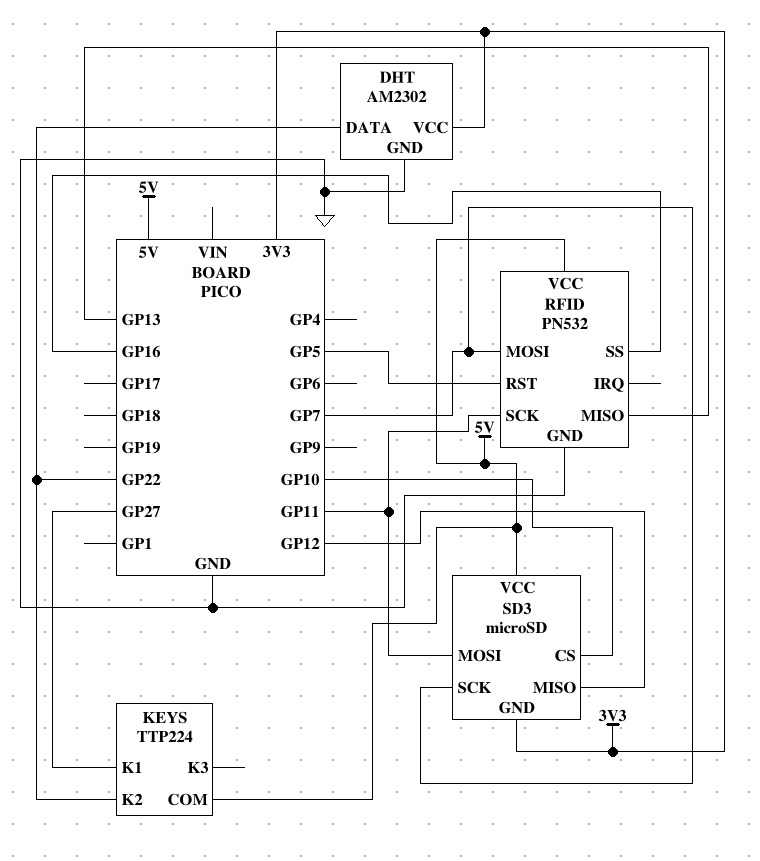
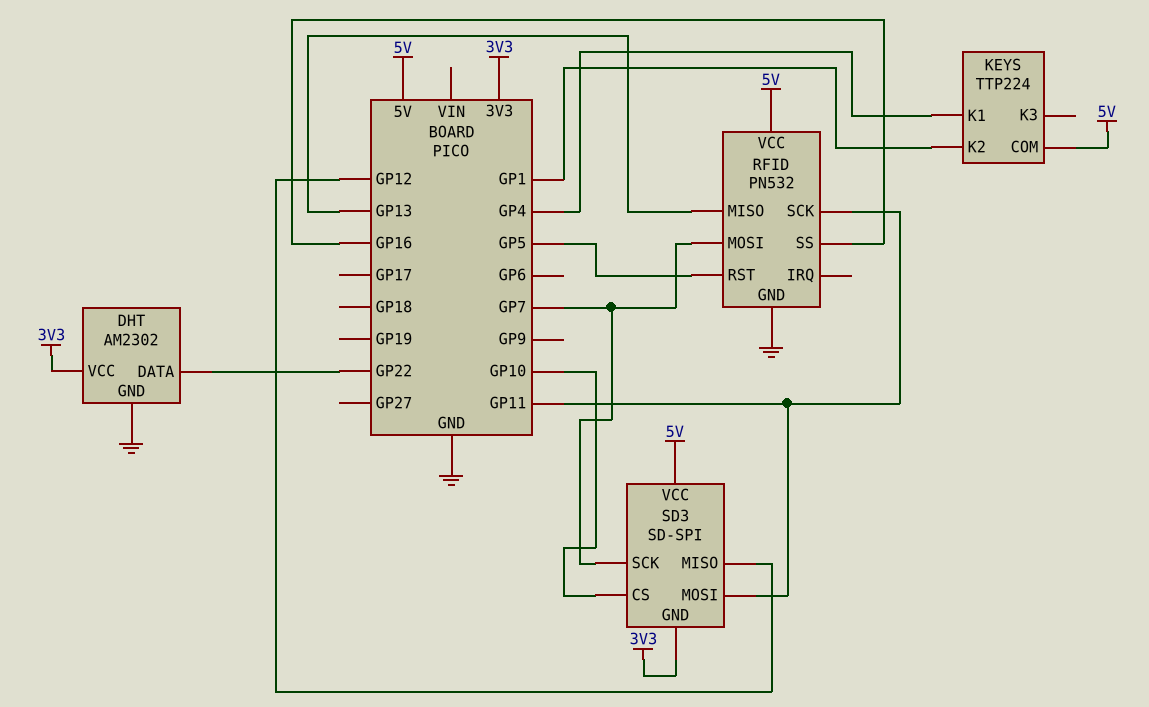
KEYS pin K1: GP27 -> GP4
KEYS pin K2: GP22 -> GP1
SD3: microSD -> SD-SPI

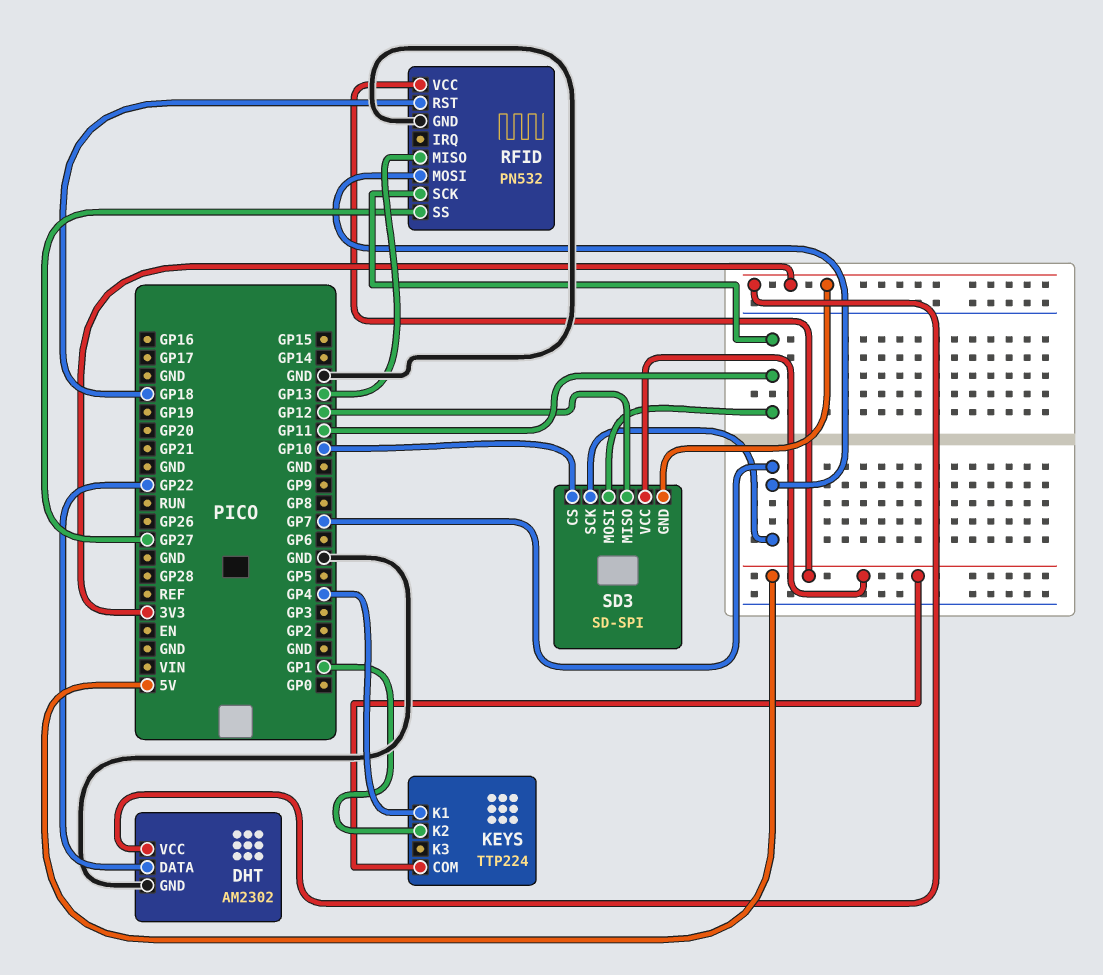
RFID pin RST: GP5 -> GP18
RFID pin SS: GP16 -> GP27

